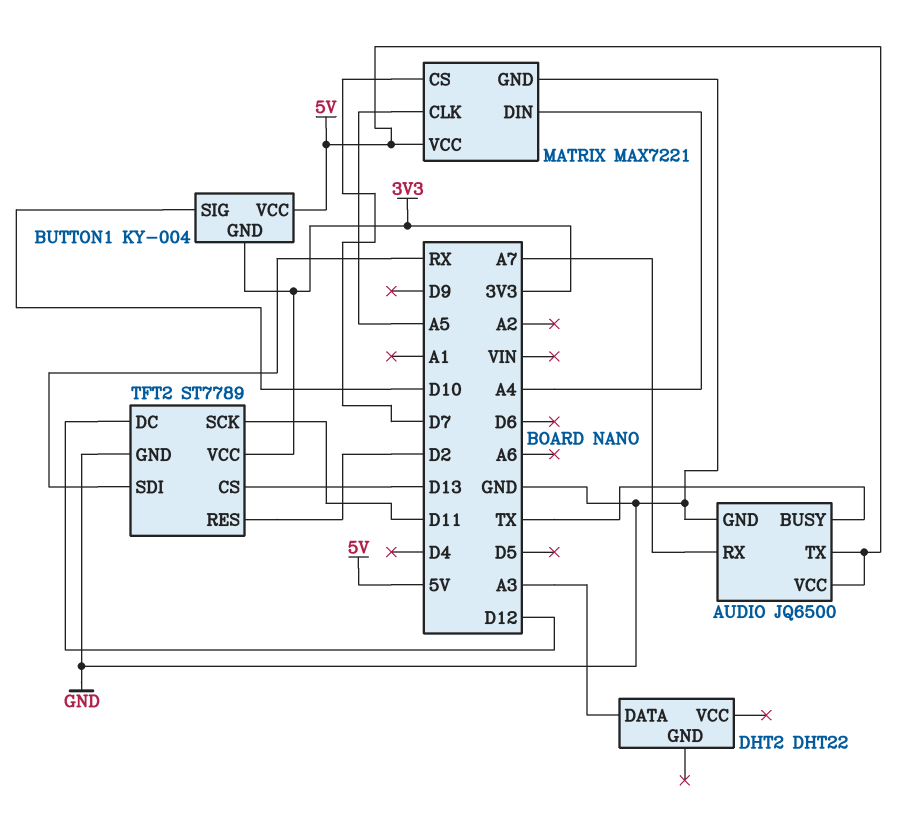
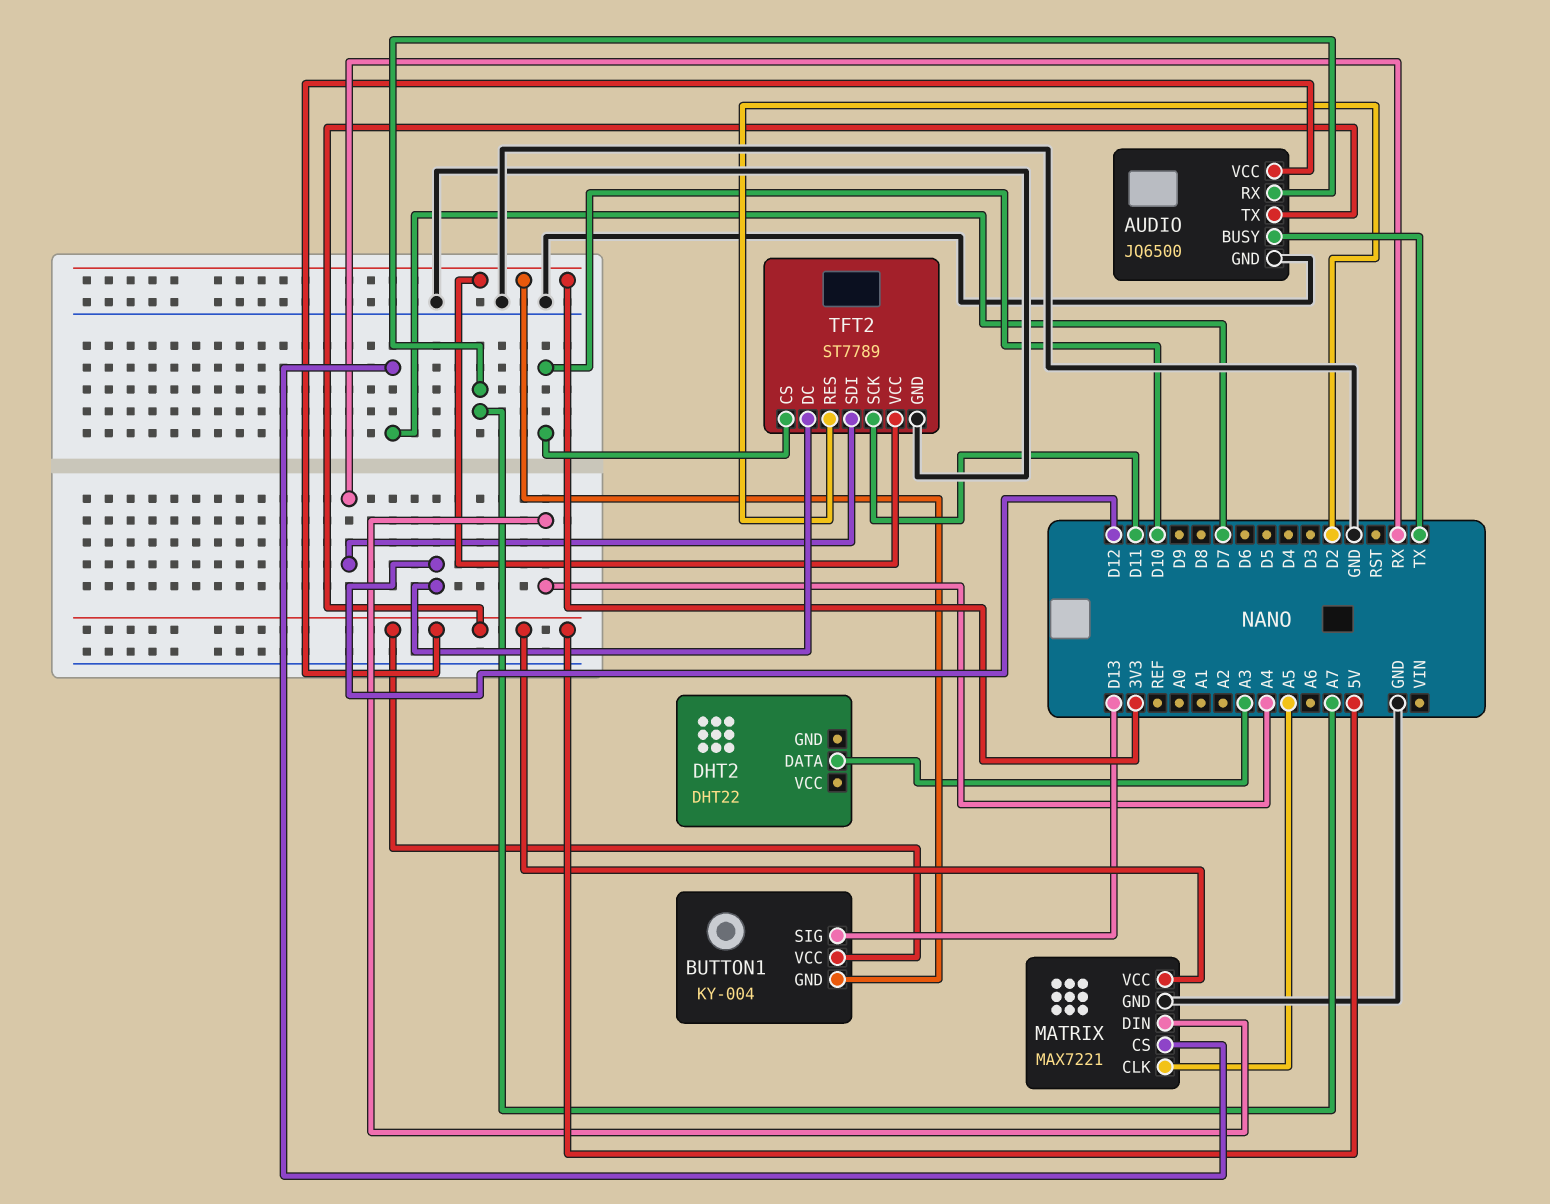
BUTTON1 pin SIG: D10 -> D13
TFT2 pin CS: D13 -> D10

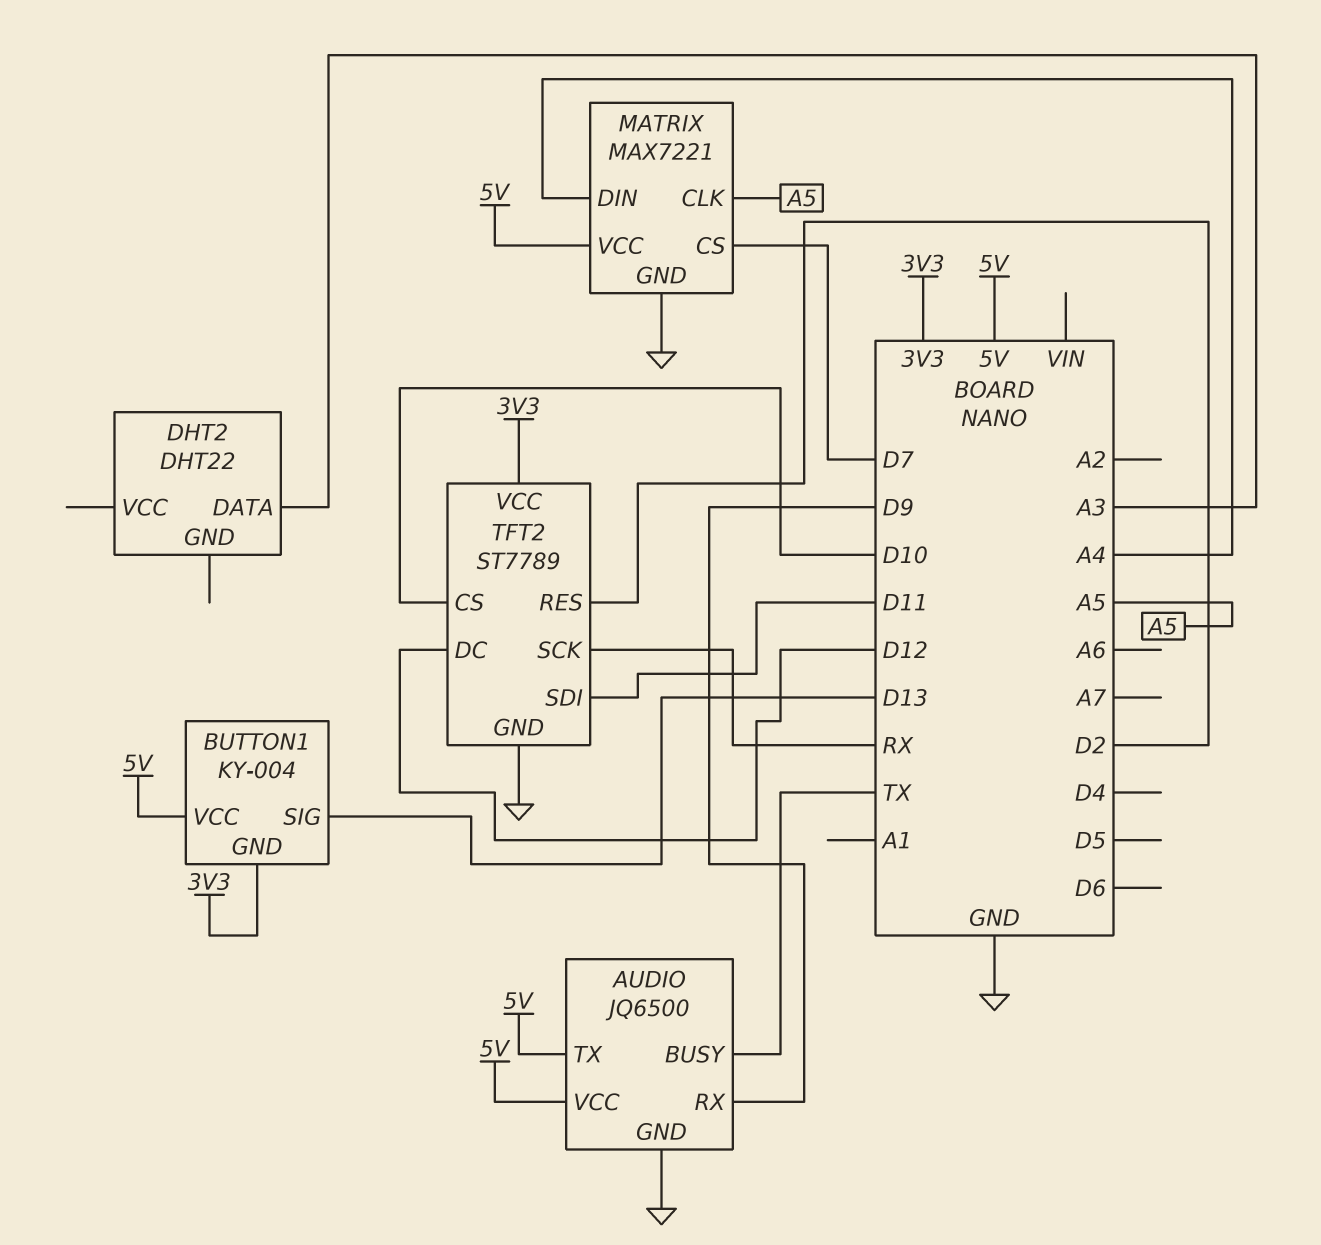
AUDIO pin RX: A7 -> D9
TFT2 pin SCK: D11 -> RX
TFT2 pin SDI: RX -> D11

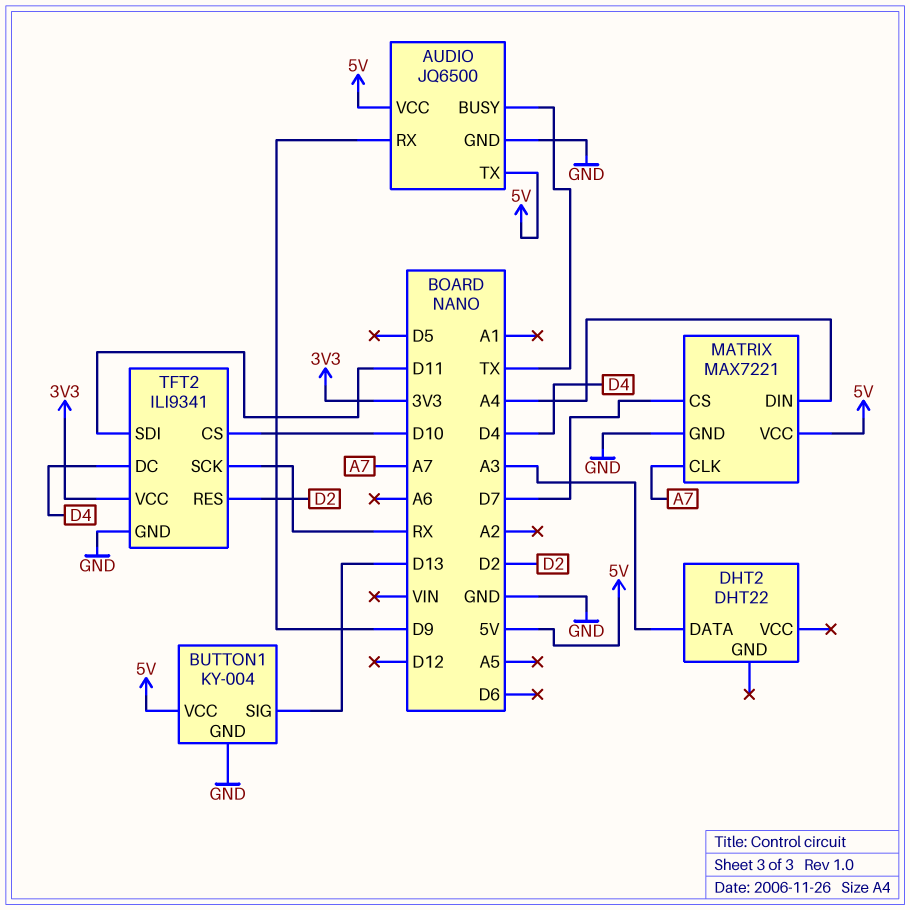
BUTTON1 pin GND: 3V3 -> GND
MATRIX pin CLK: A5 -> A7
TFT2: ST7789 -> ILI9341
TFT2 pin DC: D12 -> D4

